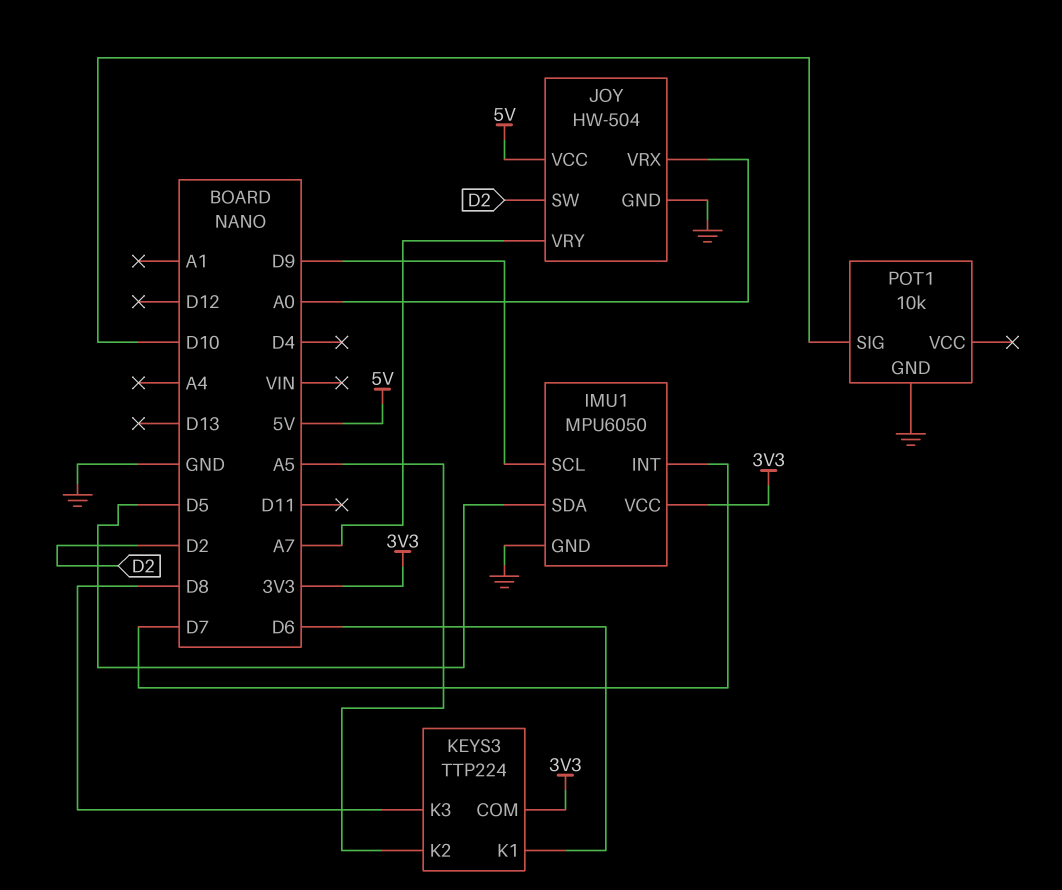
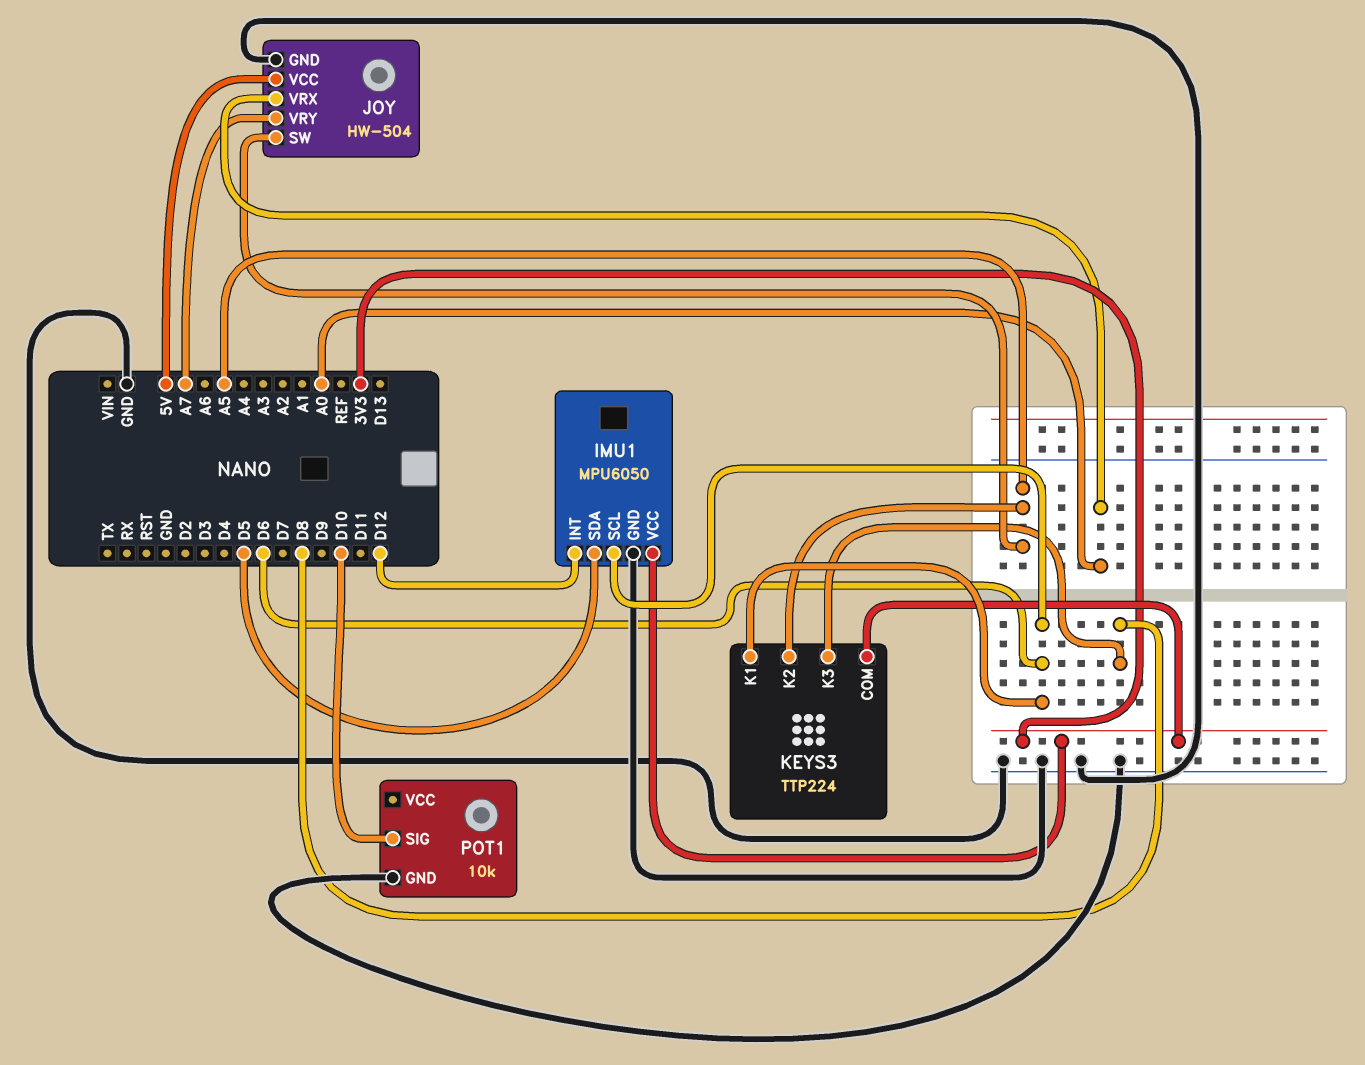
IMU1 pin INT: D7 -> D12
IMU1 pin SCL: D9 -> D6
JOY pin SW: D2 -> A5

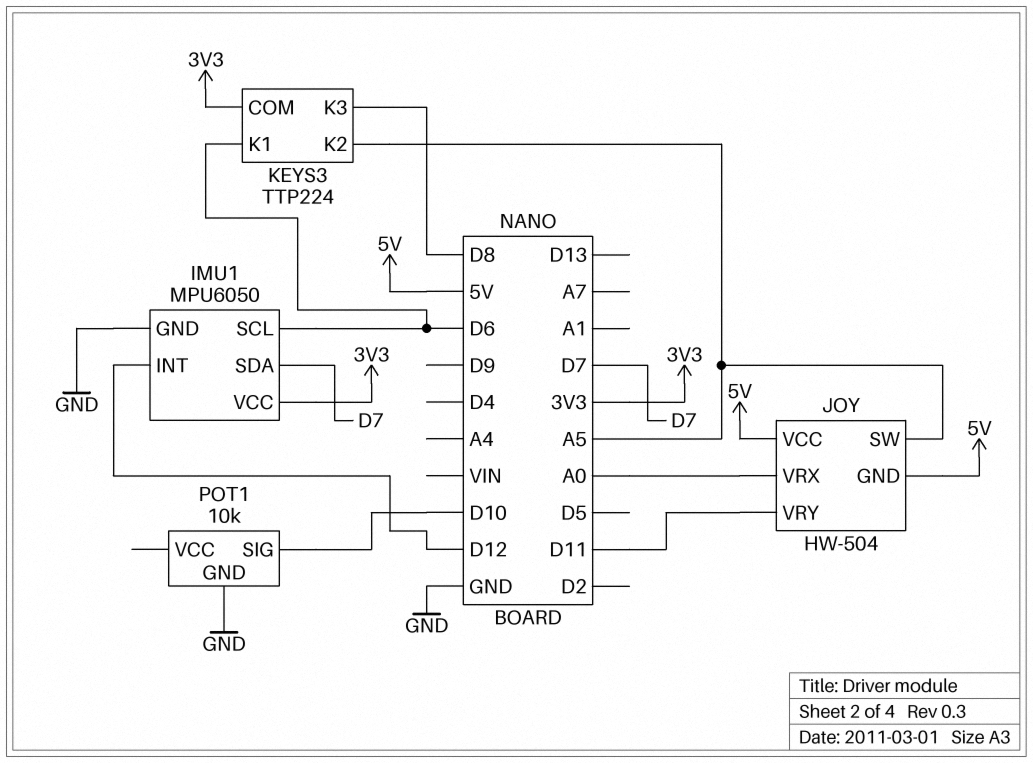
IMU1 pin SDA: D5 -> D7
JOY pin GND: GND -> 5V
JOY pin VRY: A7 -> D11

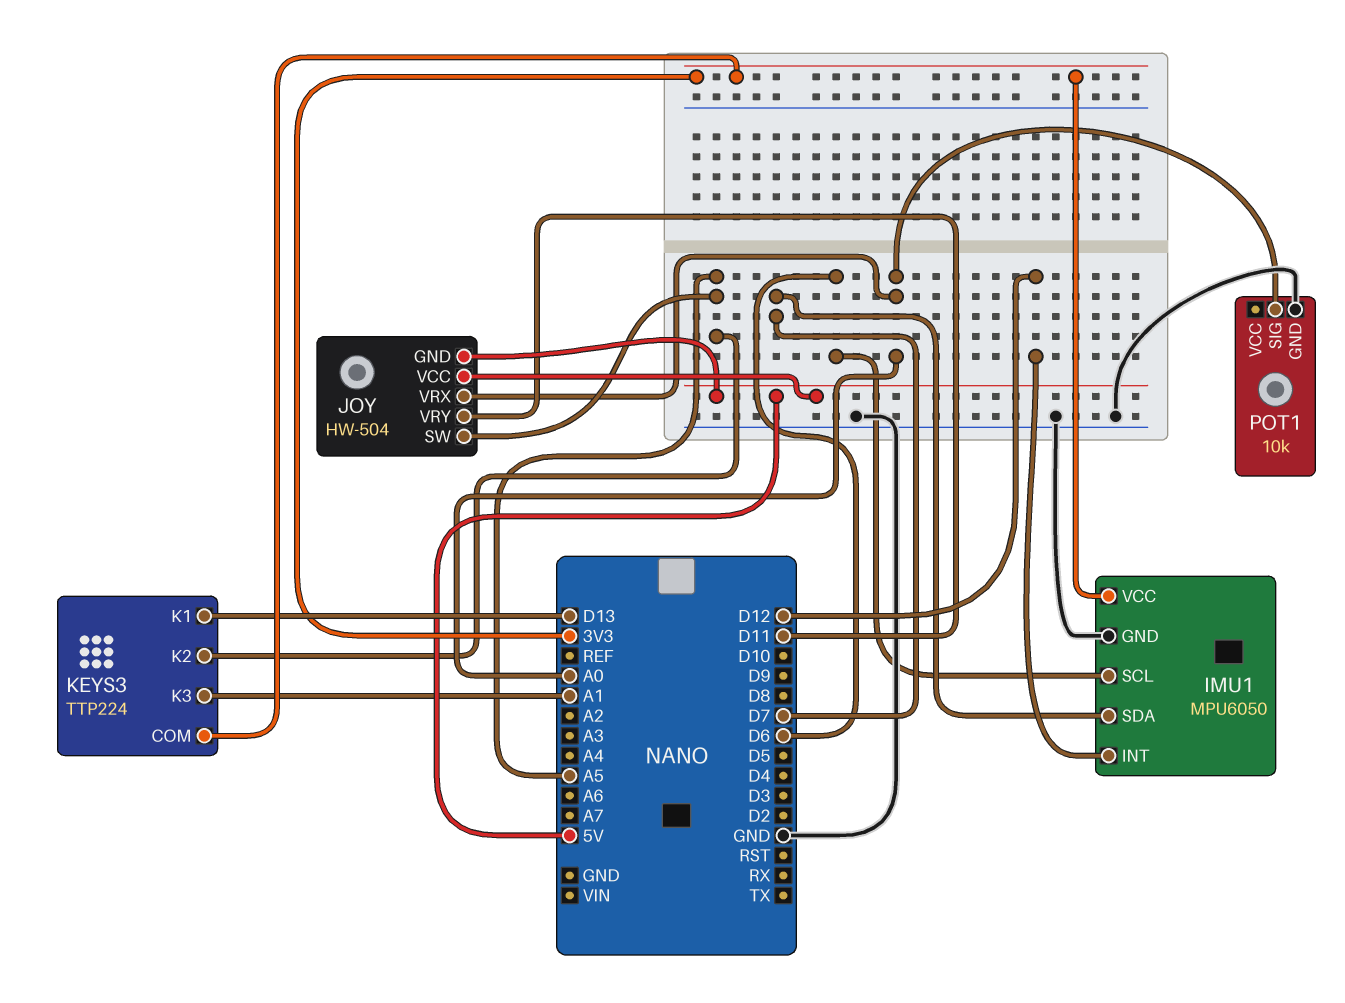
KEYS3 pin K1: D6 -> D13
KEYS3 pin K3: D8 -> A1
POT1 pin SIG: D10 -> A0

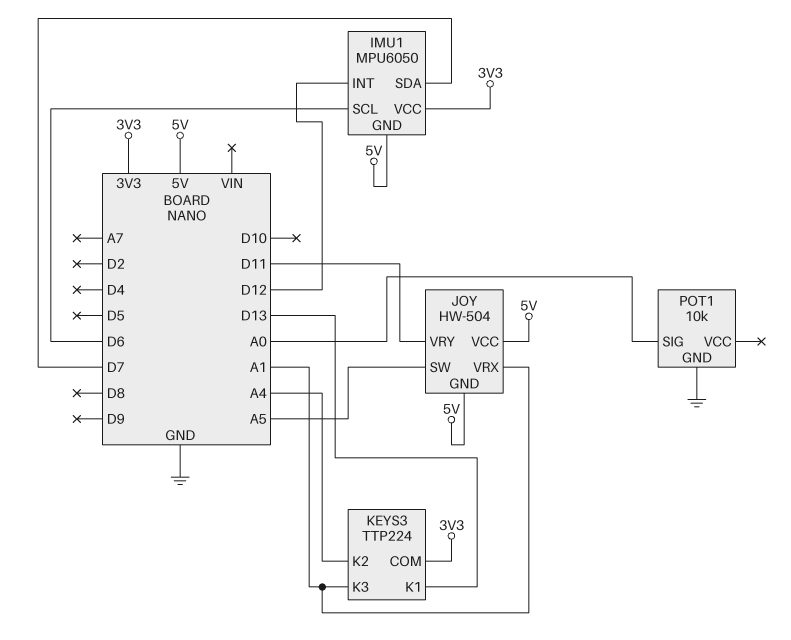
IMU1 pin GND: GND -> 5V
JOY pin VRX: A0 -> A1
KEYS3 pin K2: A5 -> A4

